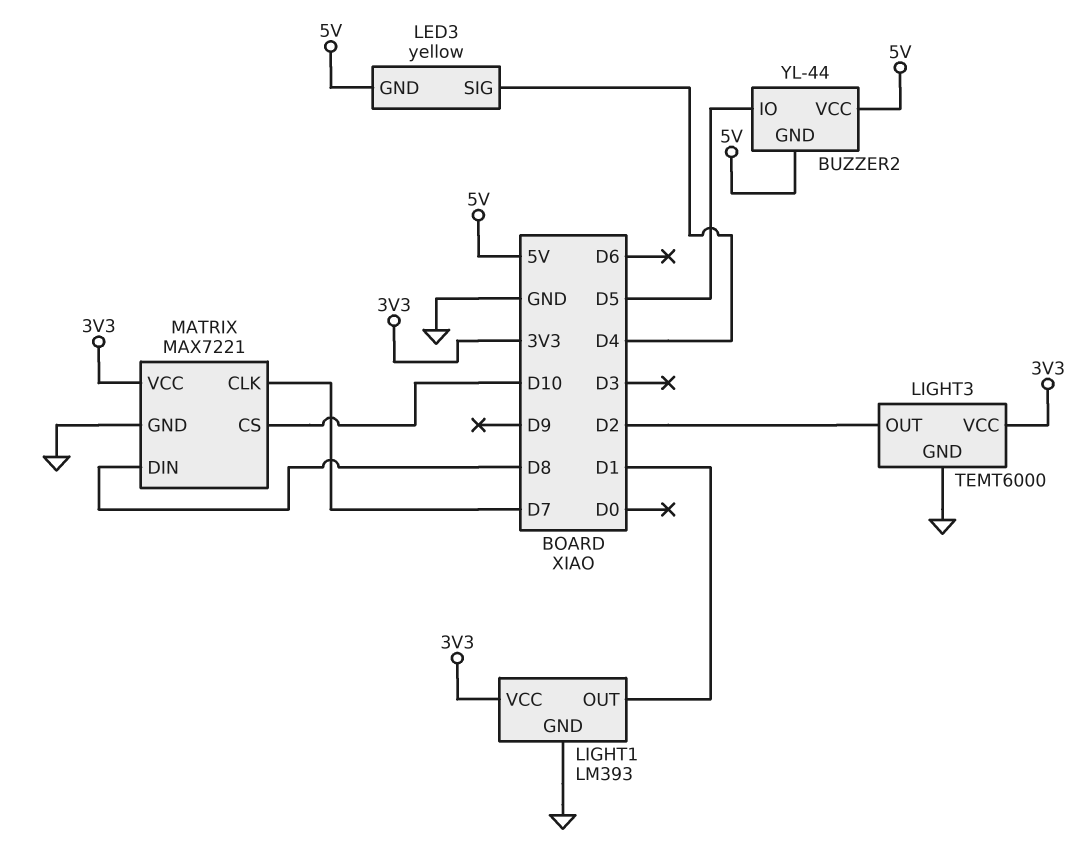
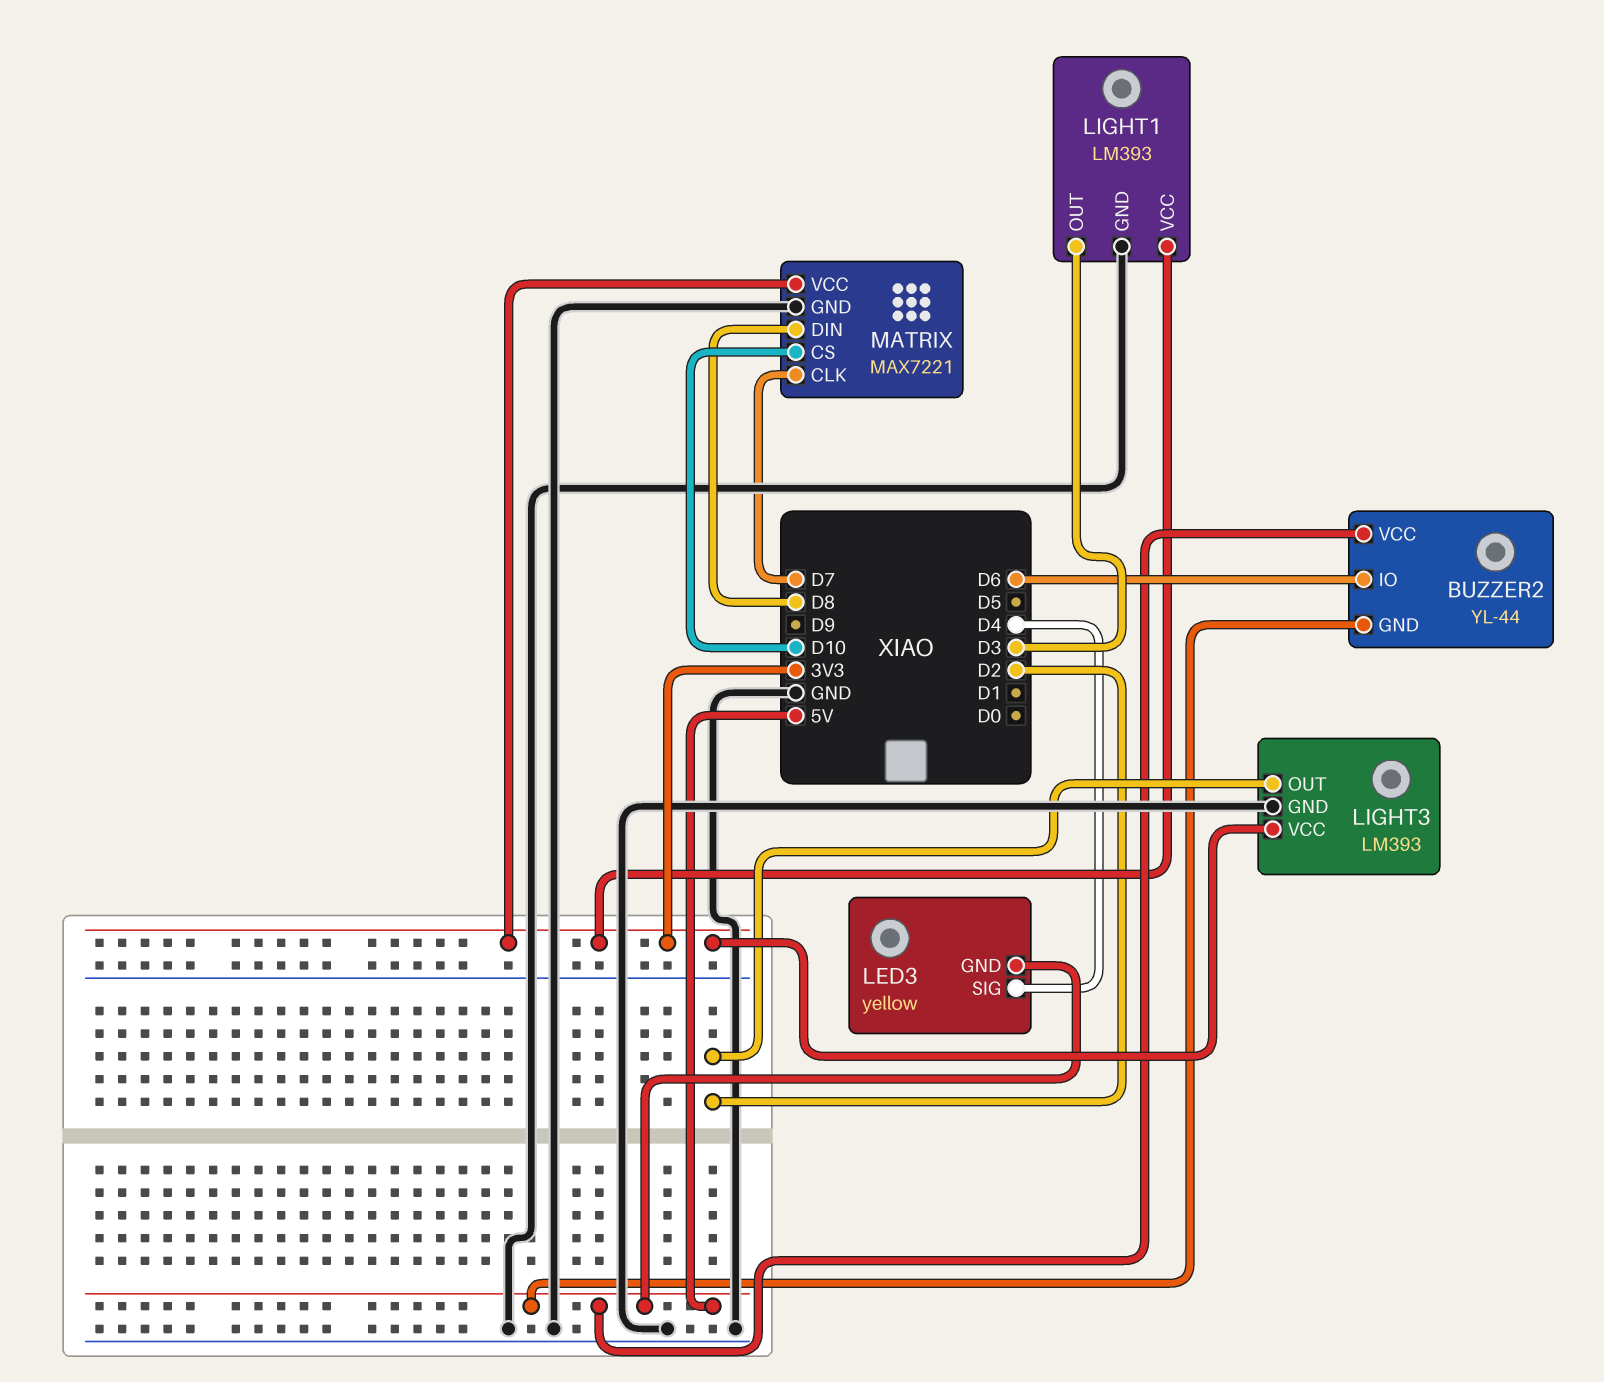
BUZZER2 pin IO: D5 -> D6
LIGHT1 pin OUT: D1 -> D3
LIGHT3: TEMT6000 -> LM393

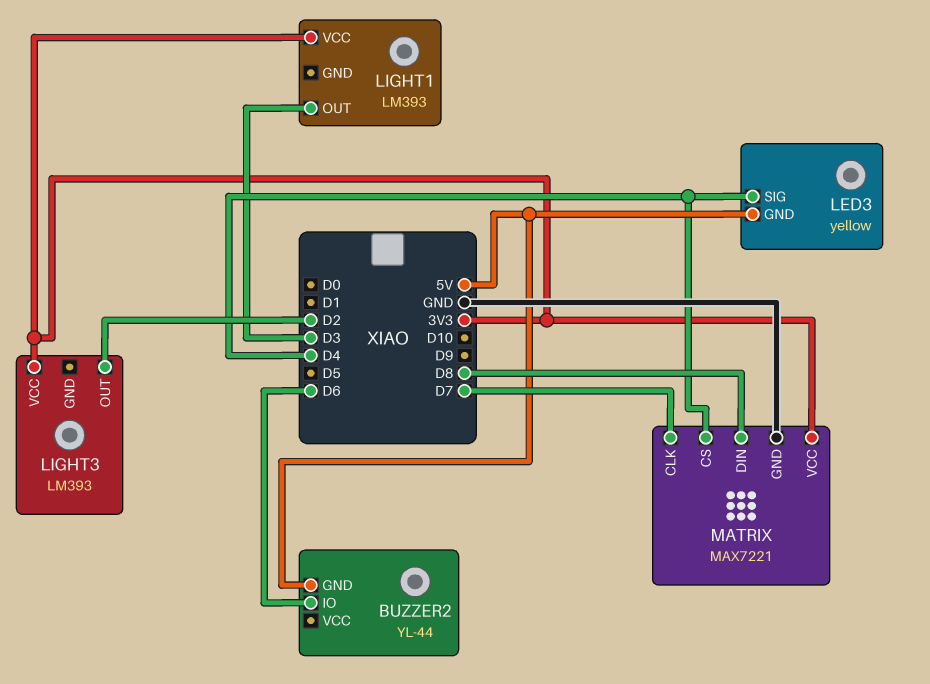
BUZZER2 pin VCC: 5V -> none
LIGHT1 pin GND: GND -> none
LIGHT3 pin GND: GND -> none
MATRIX pin CS: D10 -> D4

